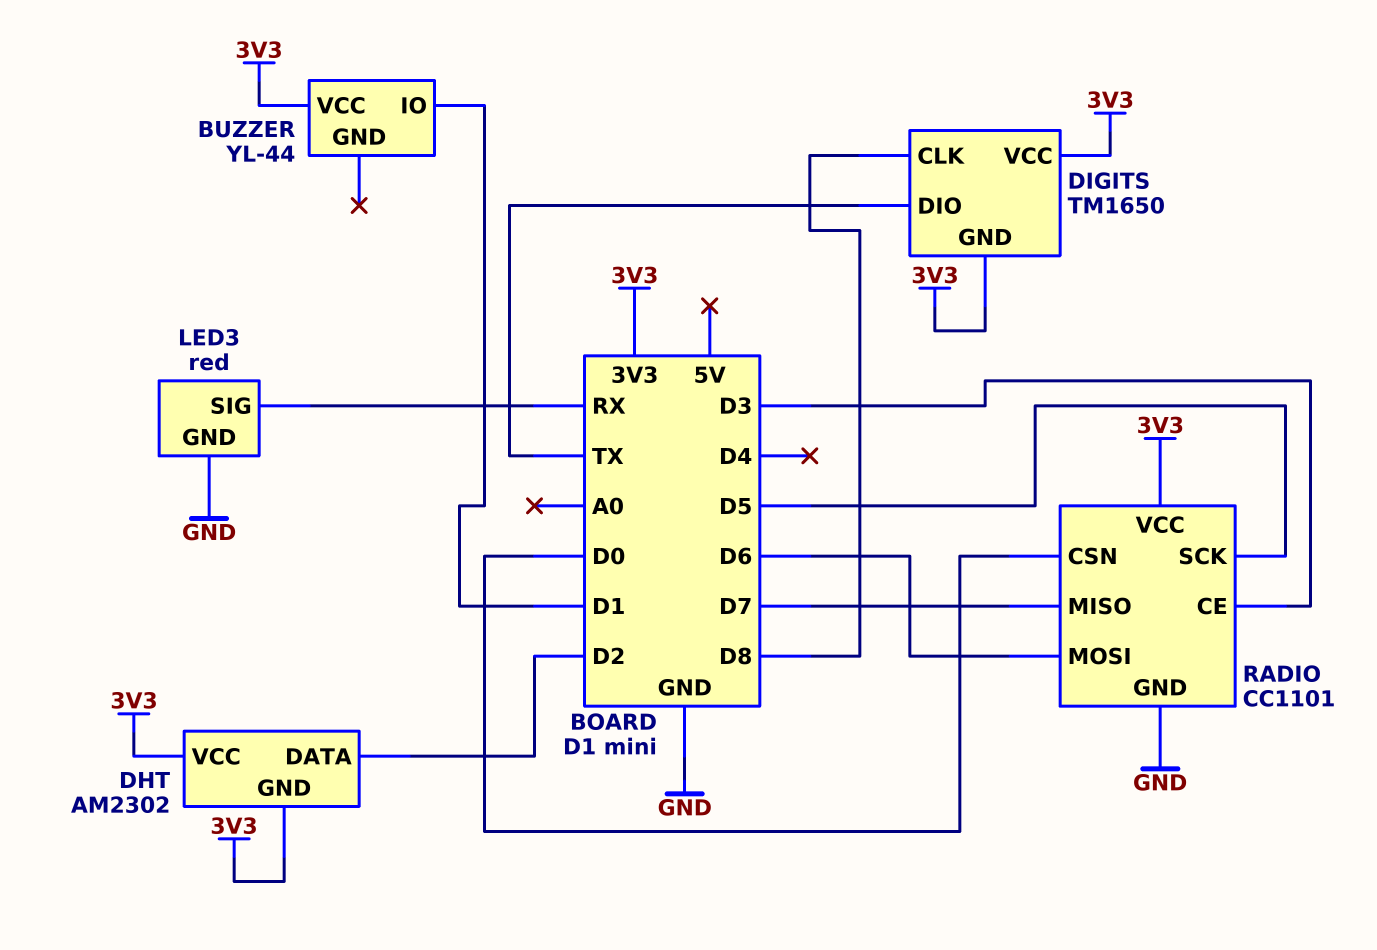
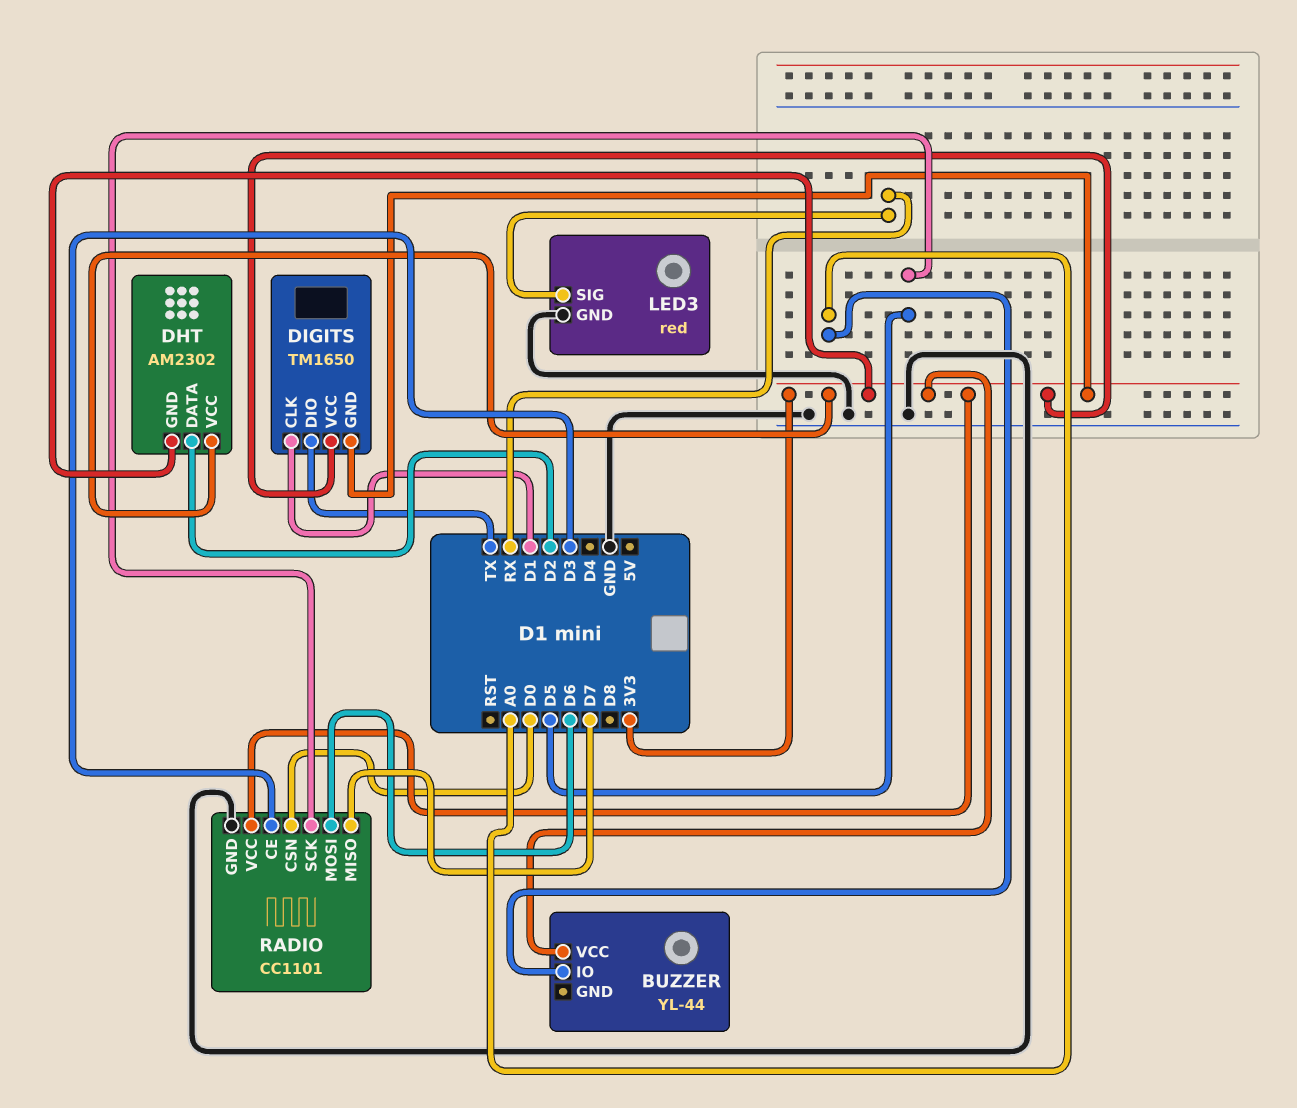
BUZZER pin IO: D1 -> A0
DIGITS pin CLK: D8 -> D1

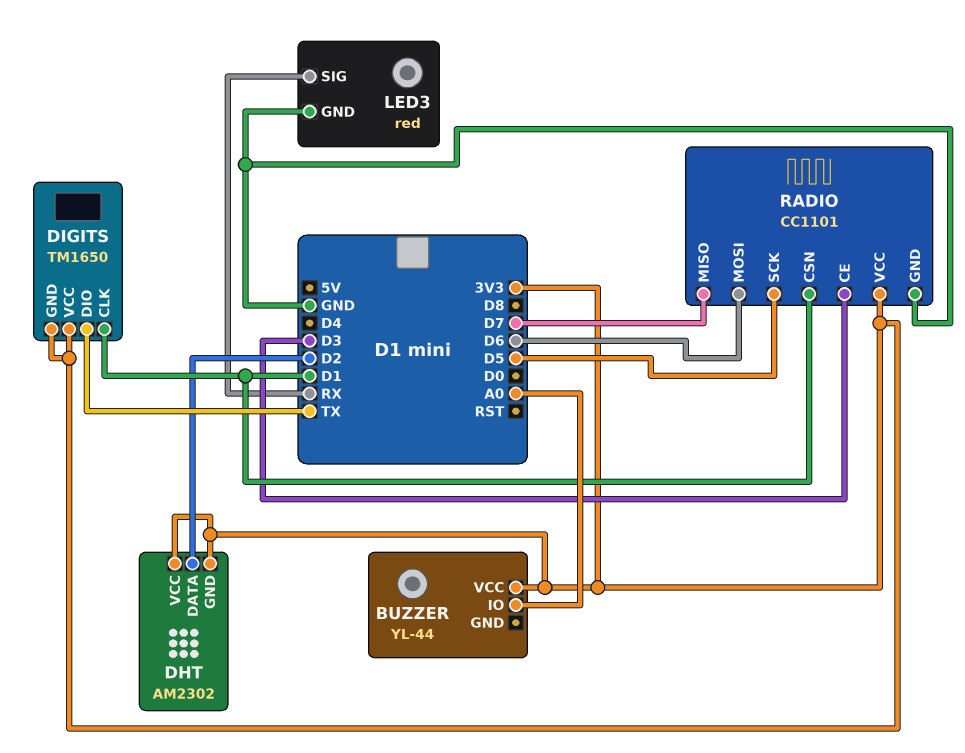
RADIO pin CSN: D0 -> D1

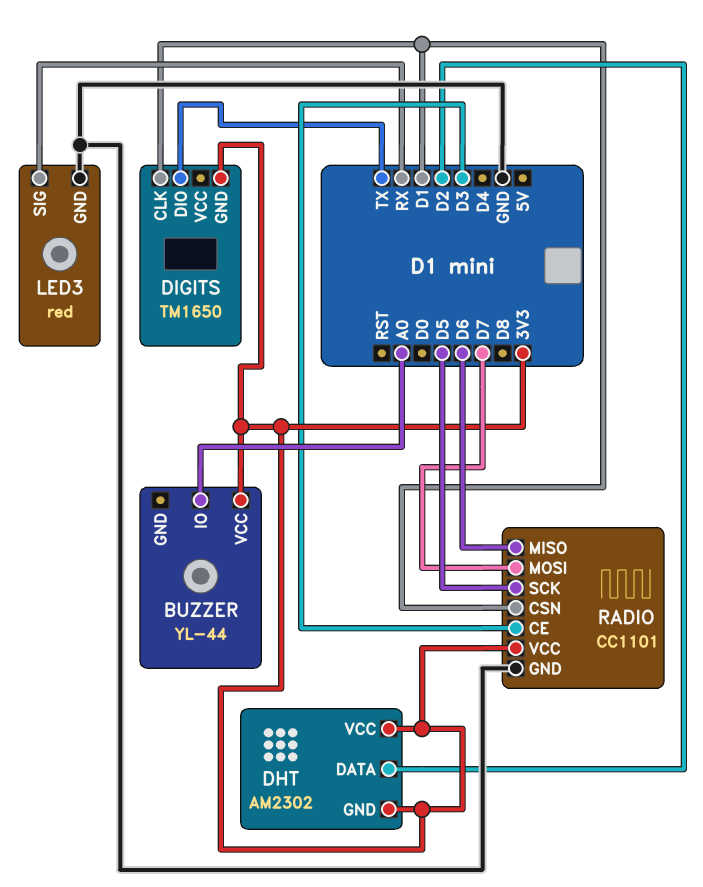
DIGITS pin VCC: 3V3 -> none
RADIO pin MISO: D7 -> D6
RADIO pin MOSI: D6 -> D7

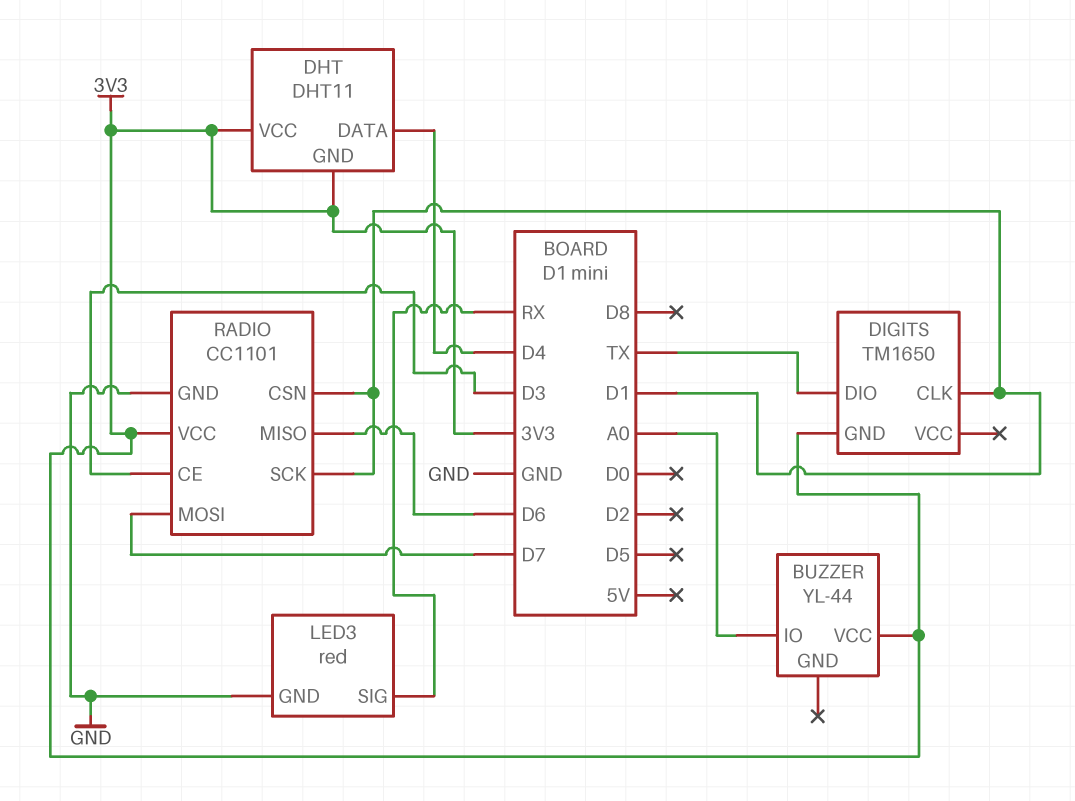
DHT: AM2302 -> DHT11
DHT pin DATA: D2 -> D4
RADIO pin SCK: D5 -> D1

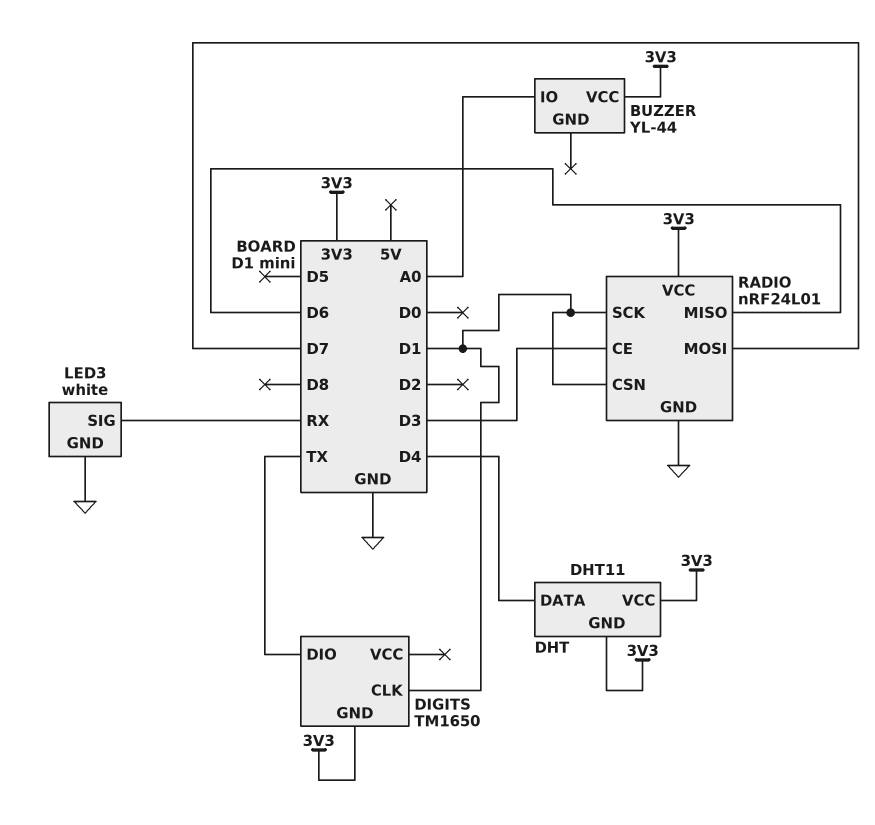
LED3: red -> white
RADIO: CC1101 -> nRF24L01

